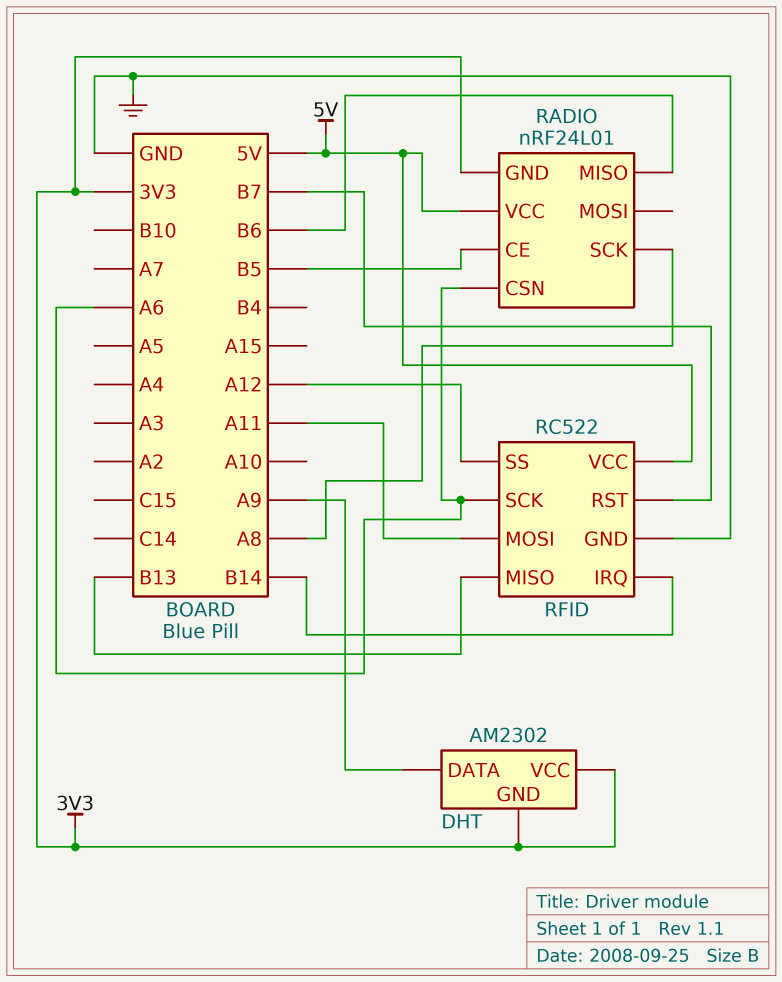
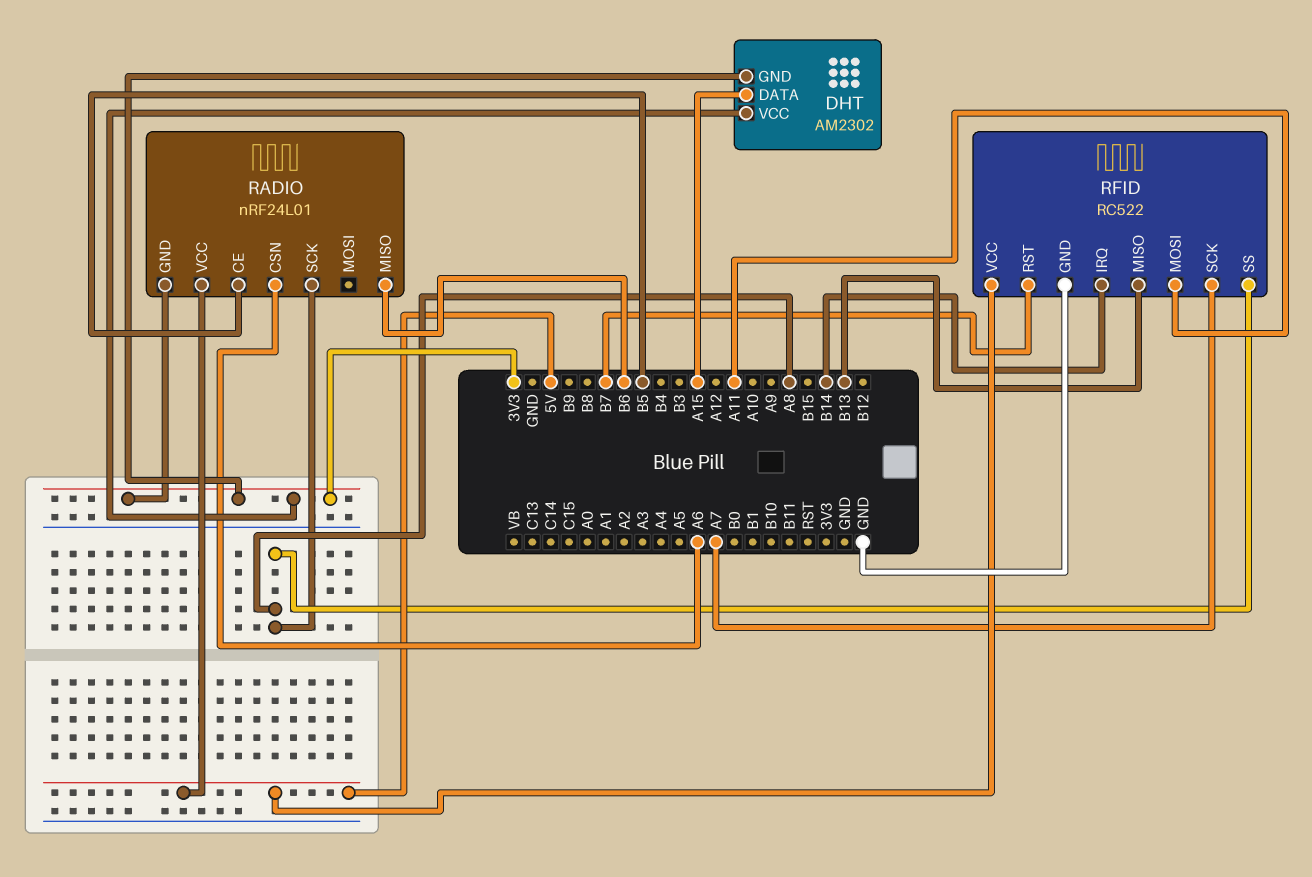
DHT pin DATA: A9 -> A15
RFID pin SCK: A6 -> A7
RFID pin SS: A12 -> A8

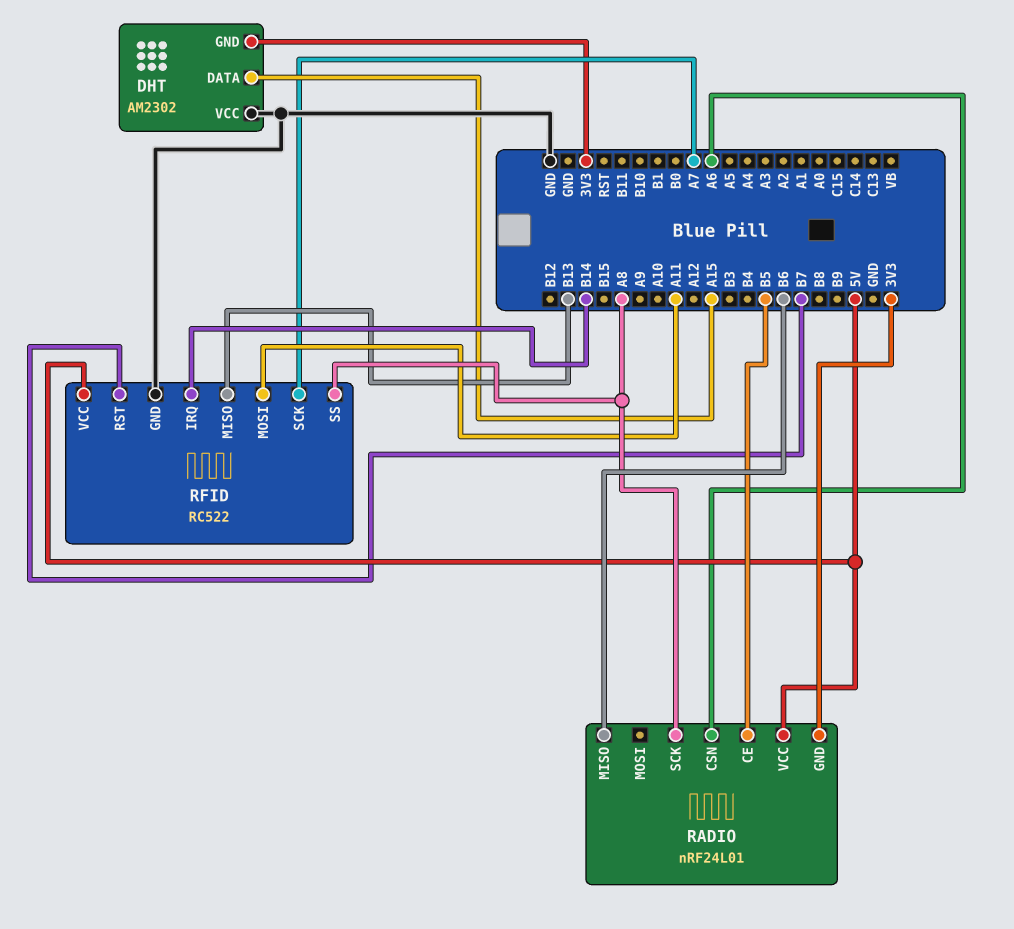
DHT pin VCC: 3V3 -> GND

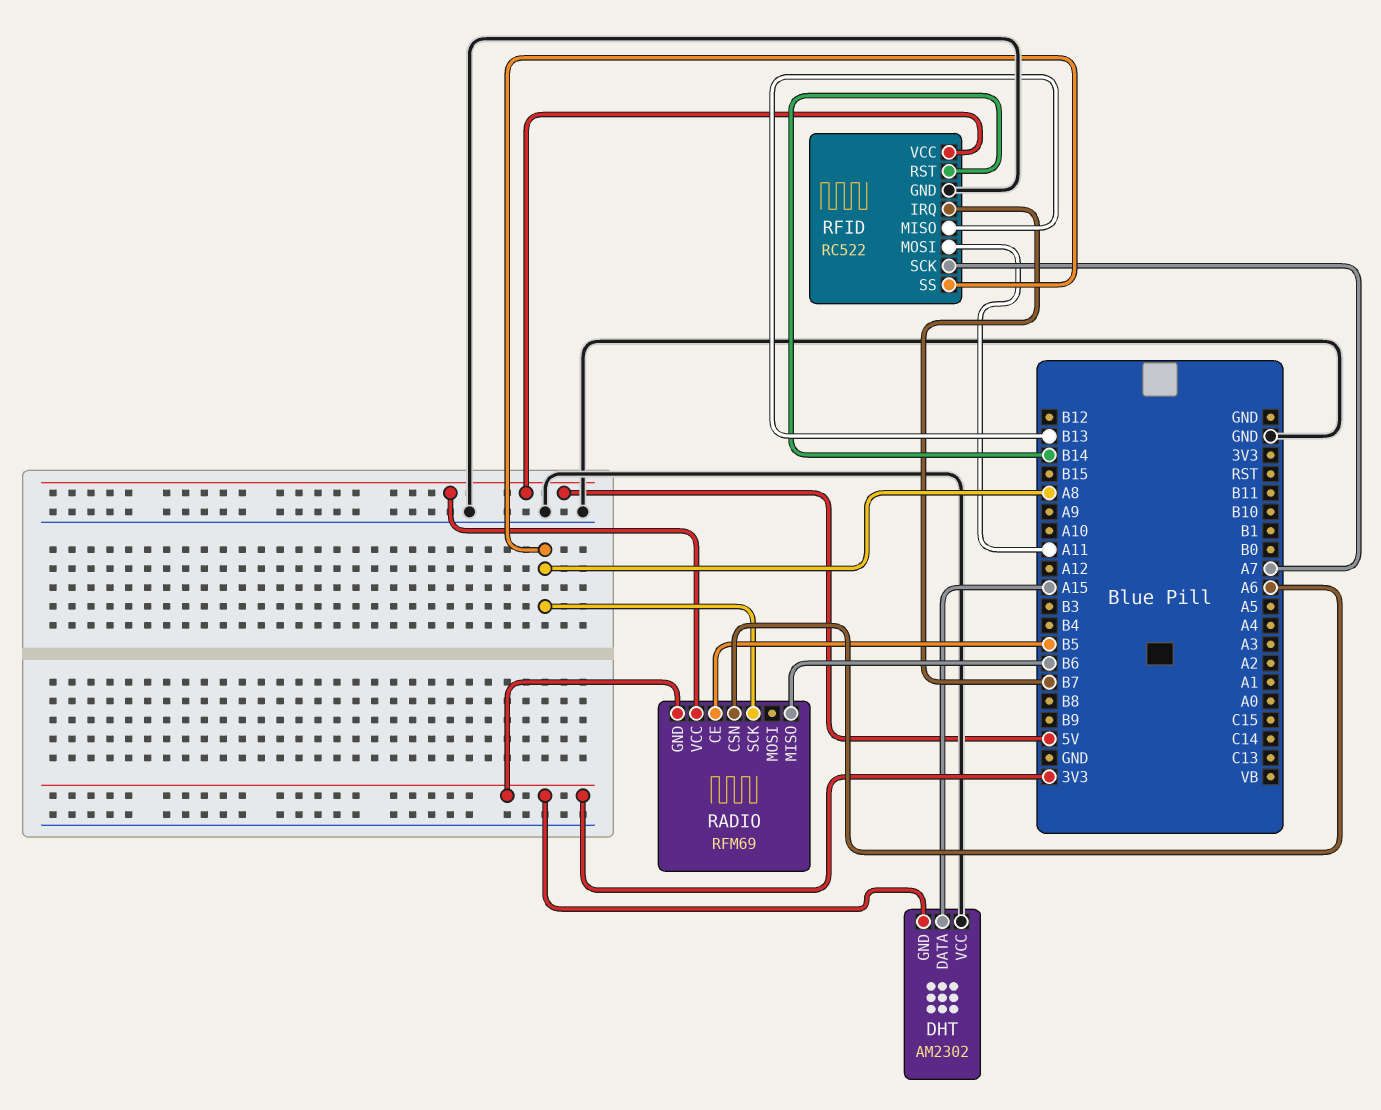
RADIO: nRF24L01 -> RFM69
RFID pin IRQ: B14 -> B7
RFID pin RST: B7 -> B14

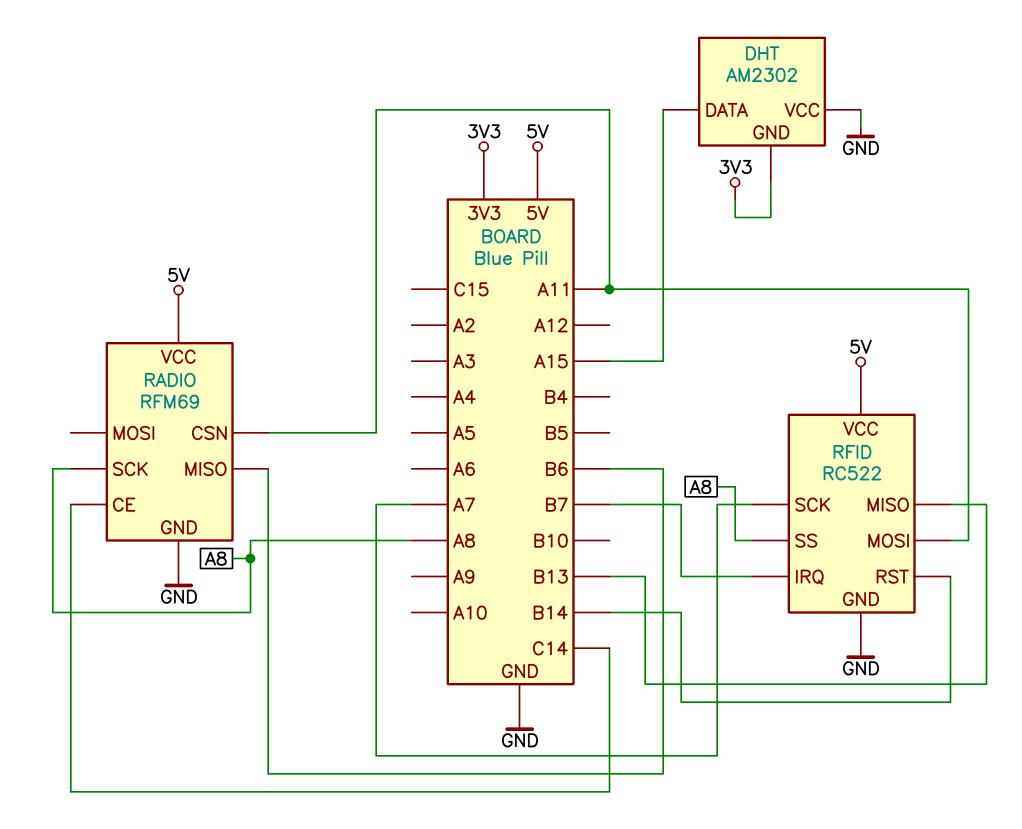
RADIO pin CE: B5 -> C14
RADIO pin CSN: A6 -> A11
RADIO pin GND: 3V3 -> GND

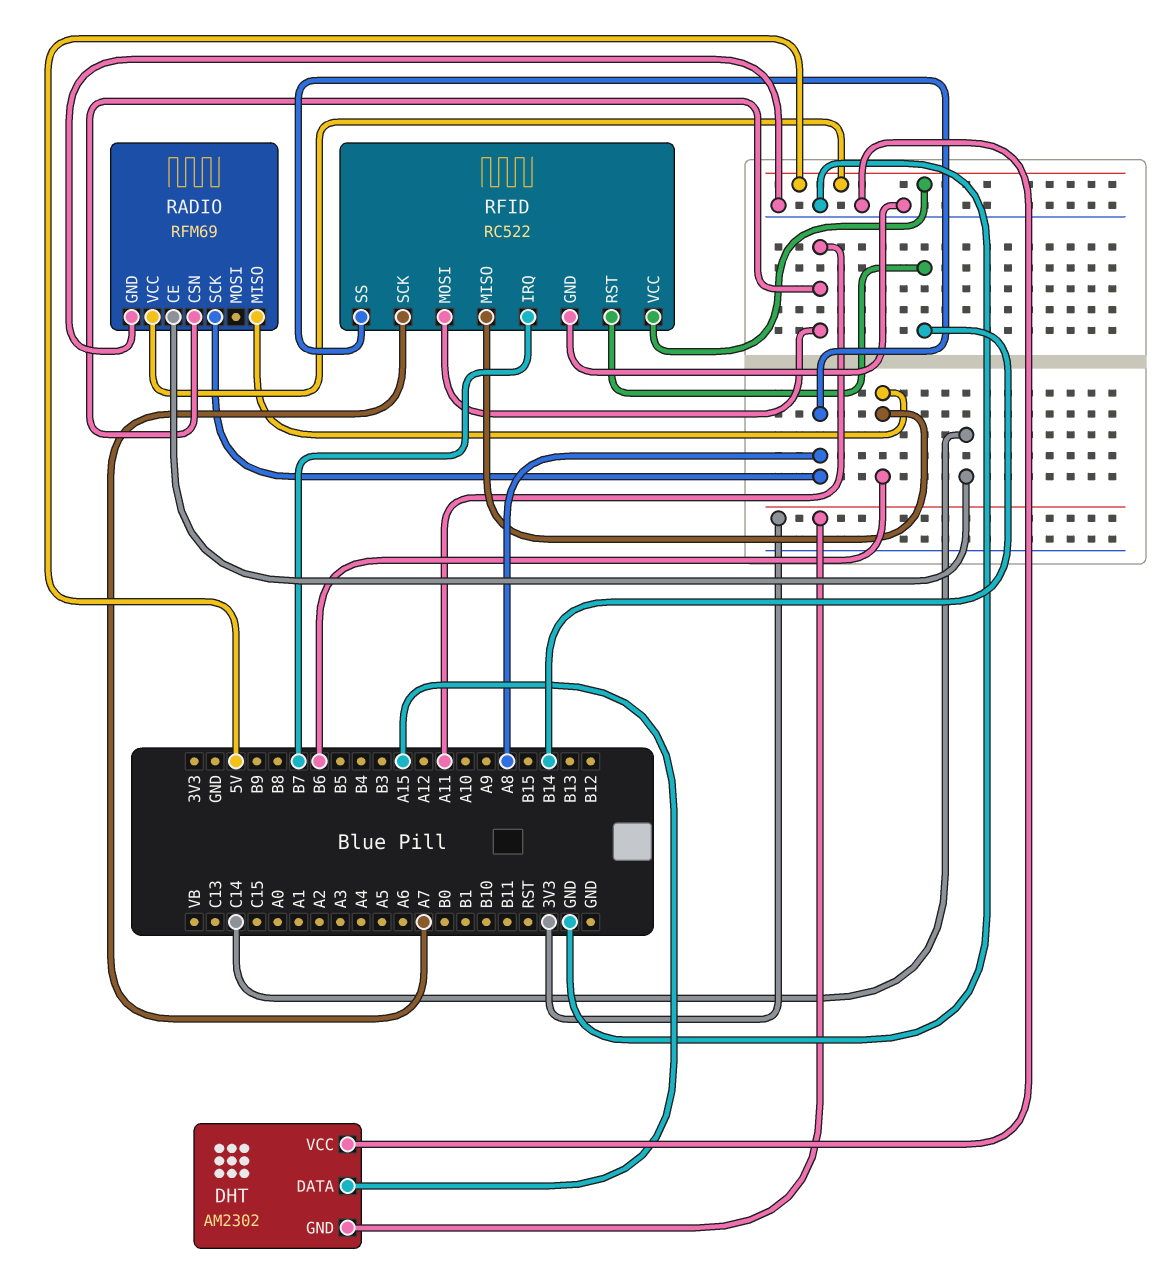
RFID pin MISO: B13 -> B6

